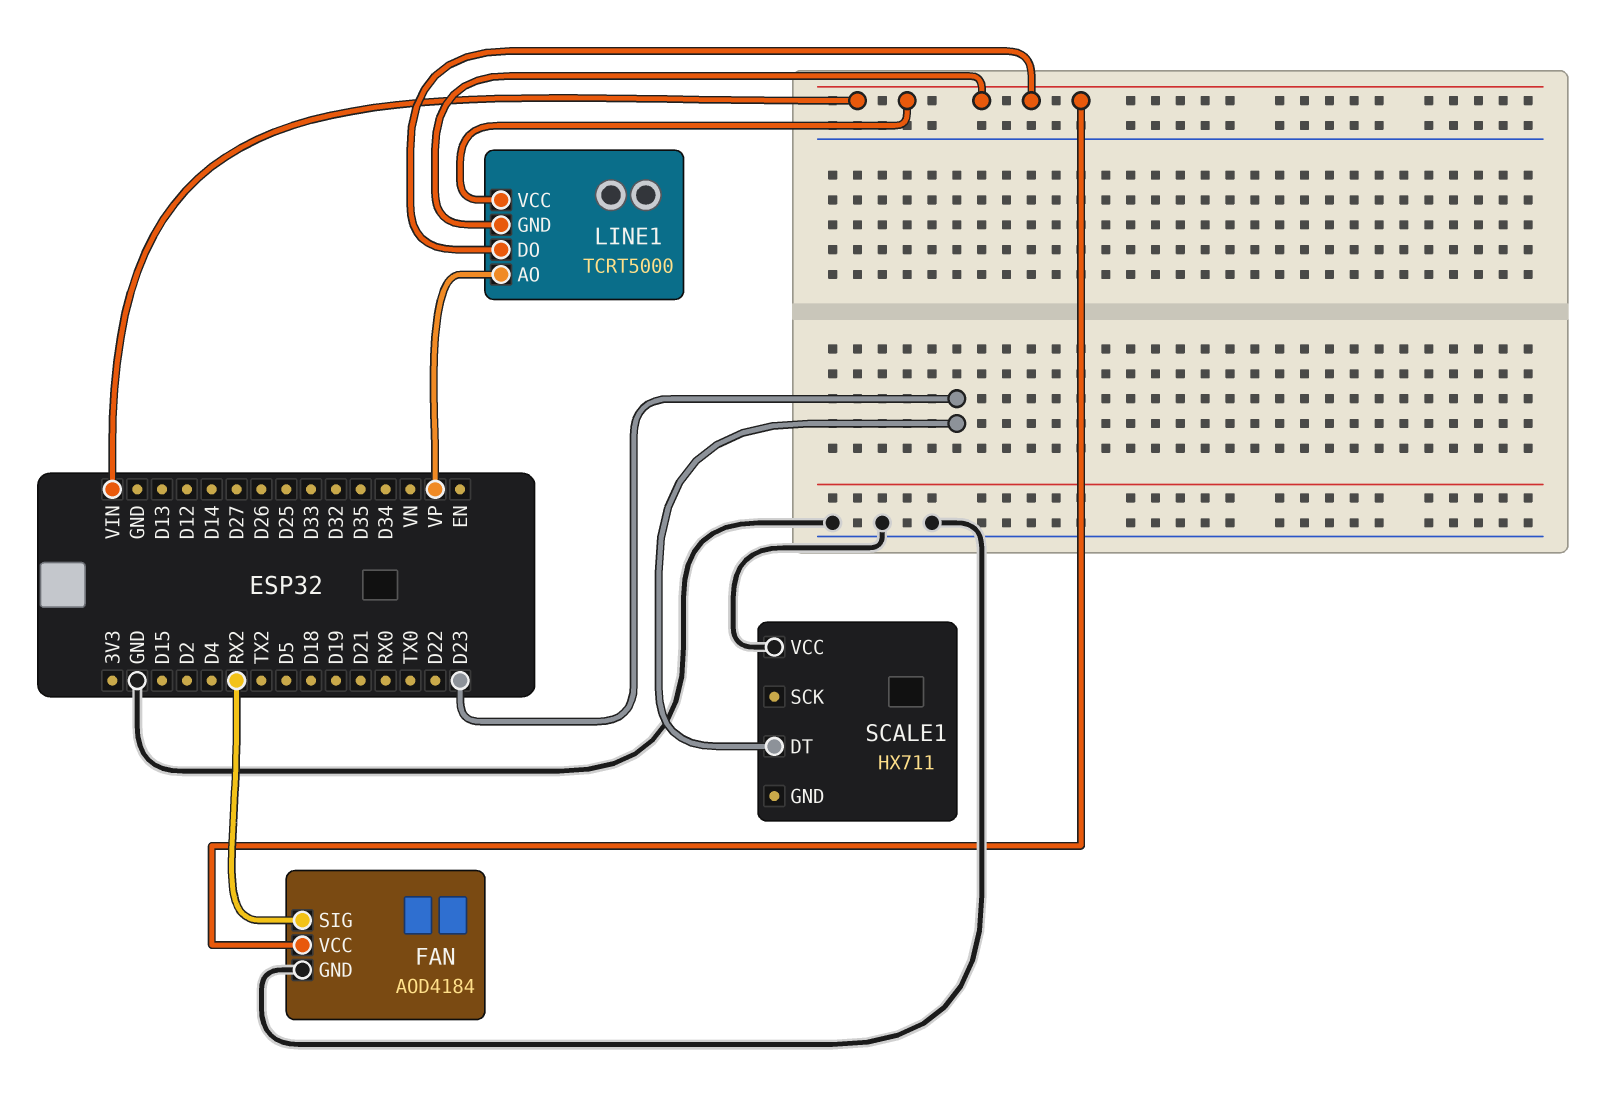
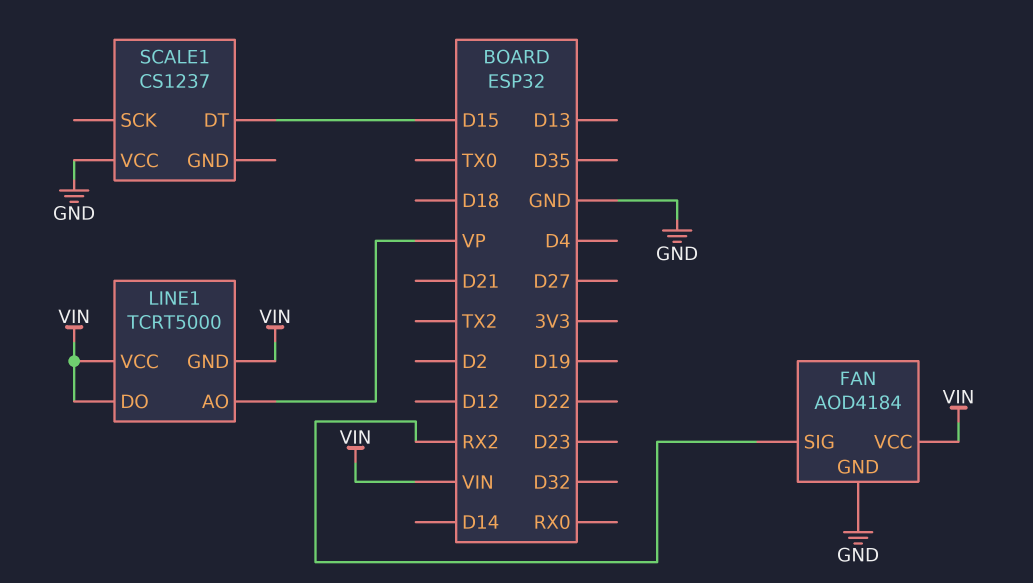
SCALE1: HX711 -> CS1237
SCALE1 pin DT: D23 -> D15

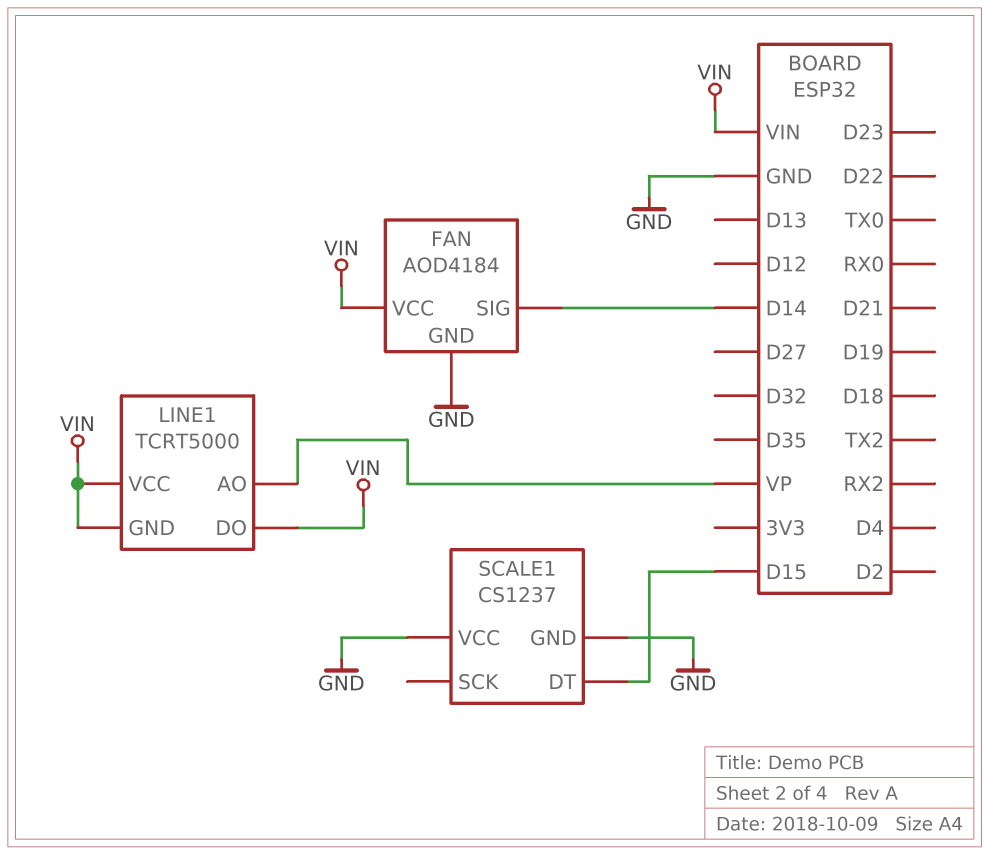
FAN pin SIG: RX2 -> D14
SCALE1 pin GND: none -> GND

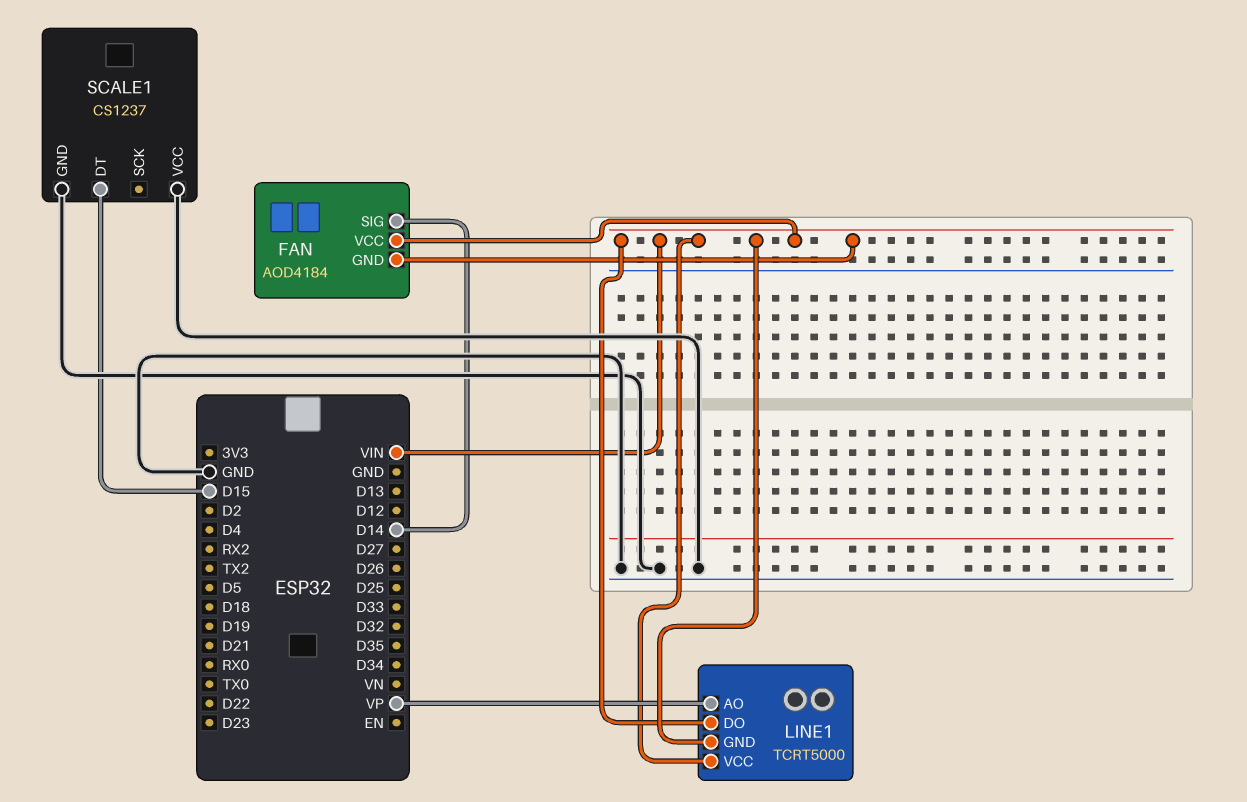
FAN pin GND: GND -> VIN

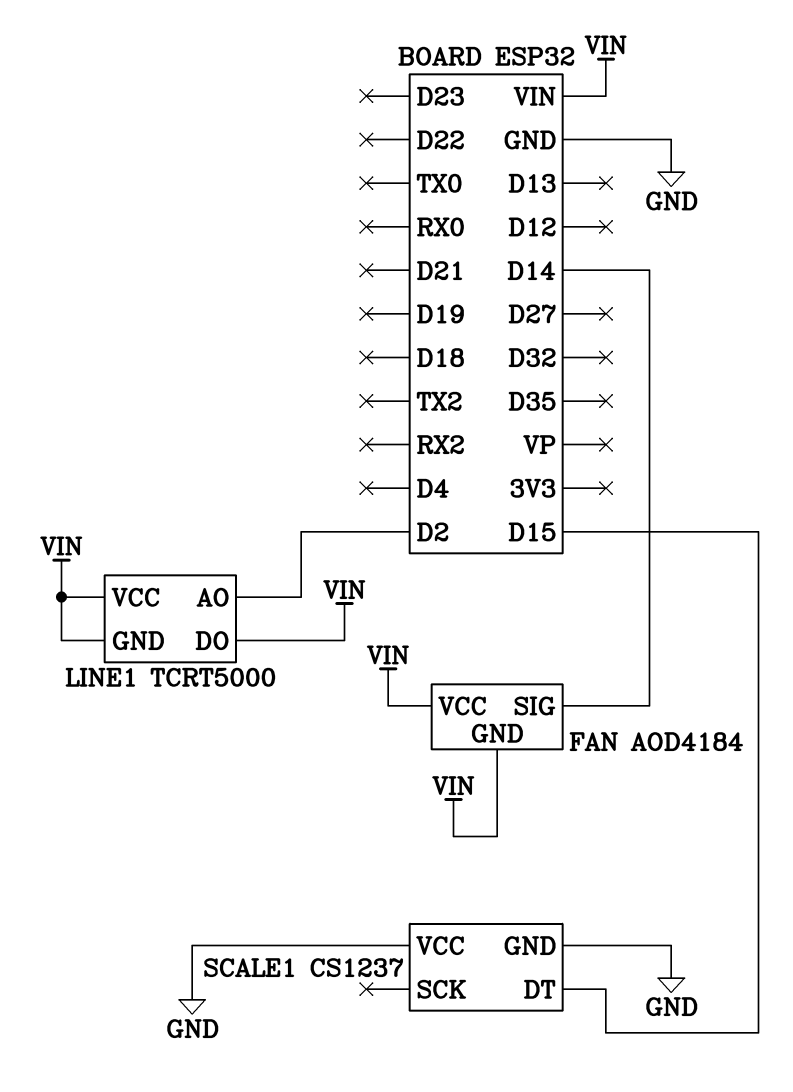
LINE1 pin AO: VP -> D2

